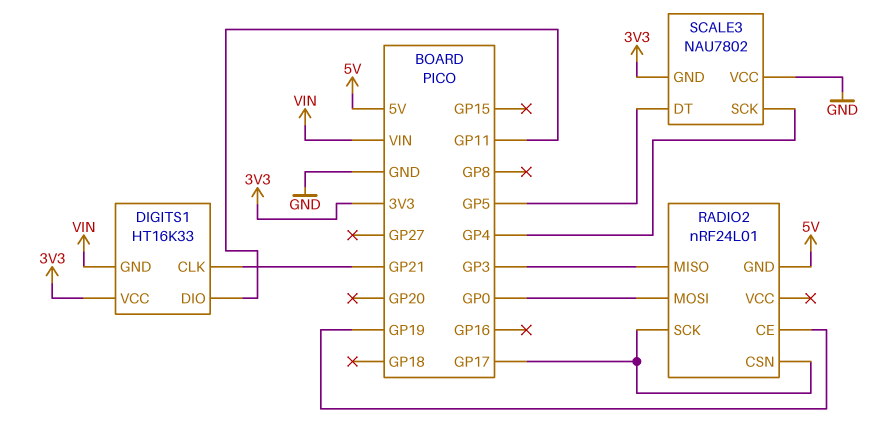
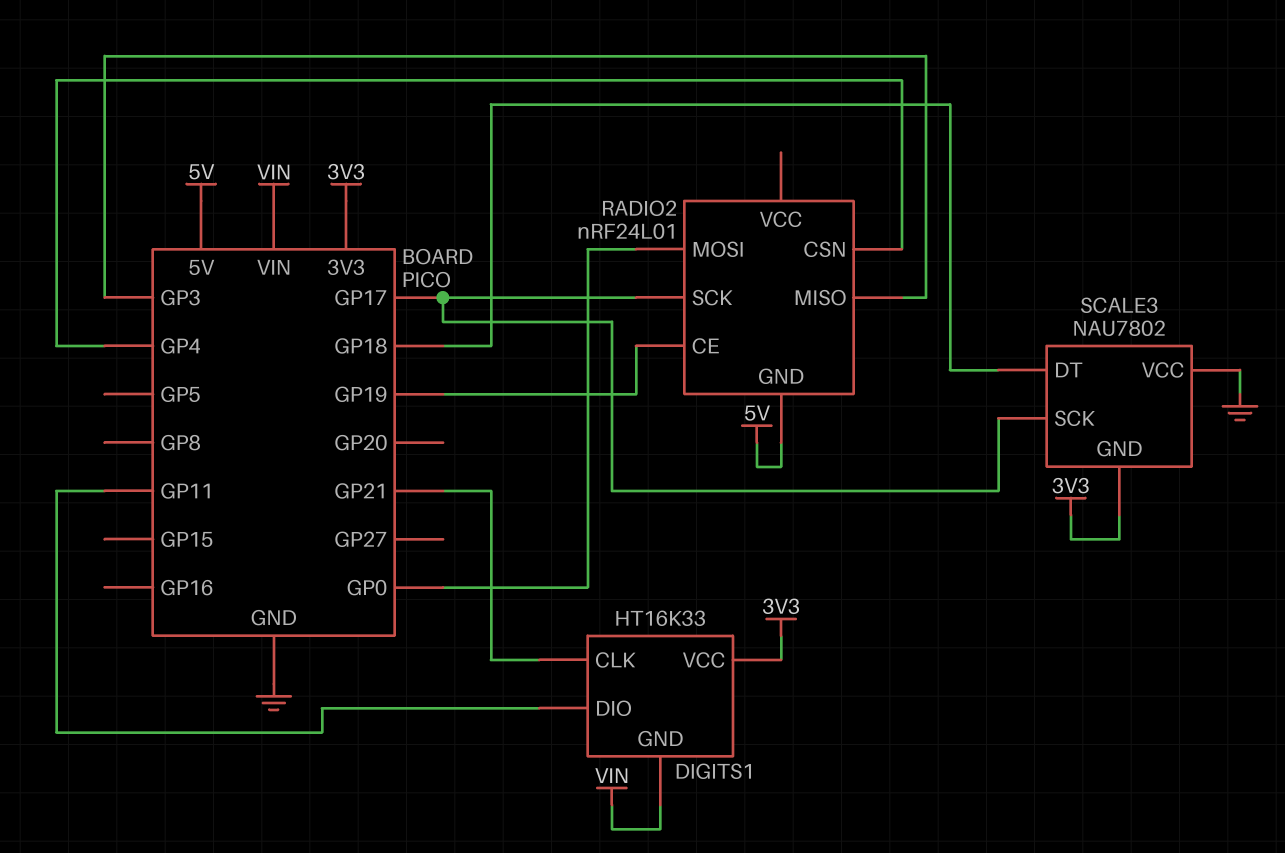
RADIO2 pin CSN: GP17 -> GP4
SCALE3 pin DT: GP5 -> GP18
SCALE3 pin SCK: GP4 -> GP17

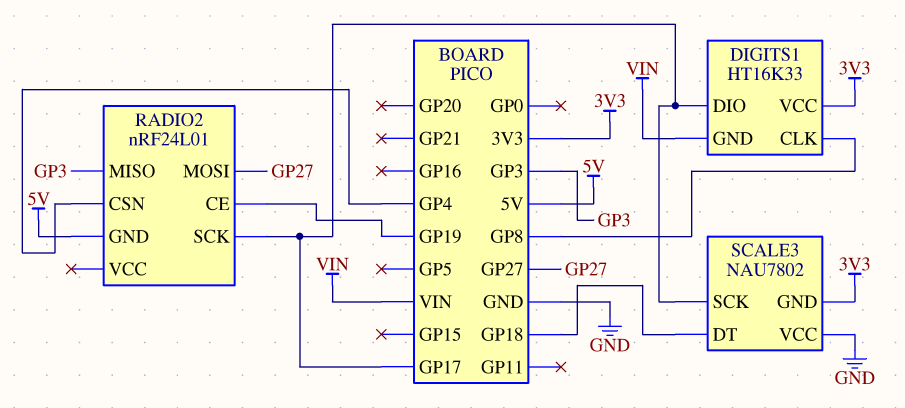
DIGITS1 pin CLK: GP21 -> GP8
DIGITS1 pin DIO: GP11 -> GP17
RADIO2 pin MOSI: GP0 -> GP27

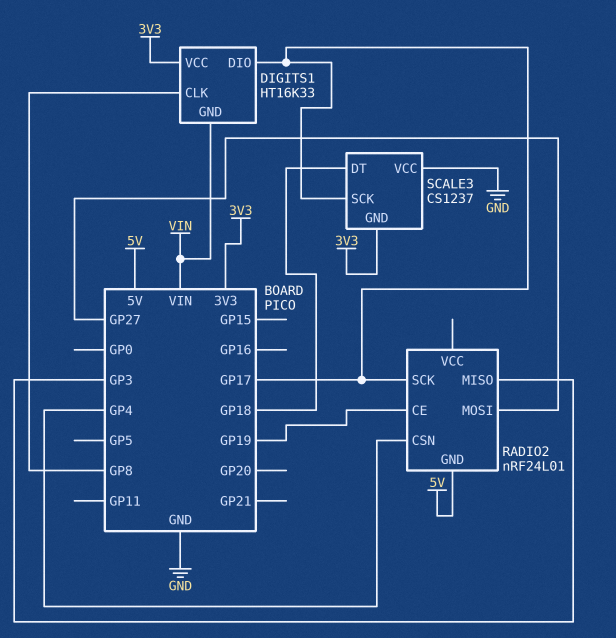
SCALE3: NAU7802 -> CS1237

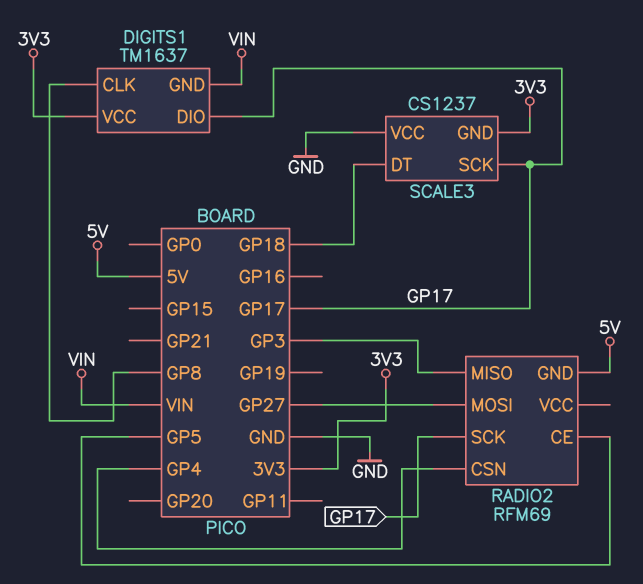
DIGITS1: HT16K33 -> TM1637
RADIO2: nRF24L01 -> RFM69
RADIO2 pin CE: GP19 -> GP5

